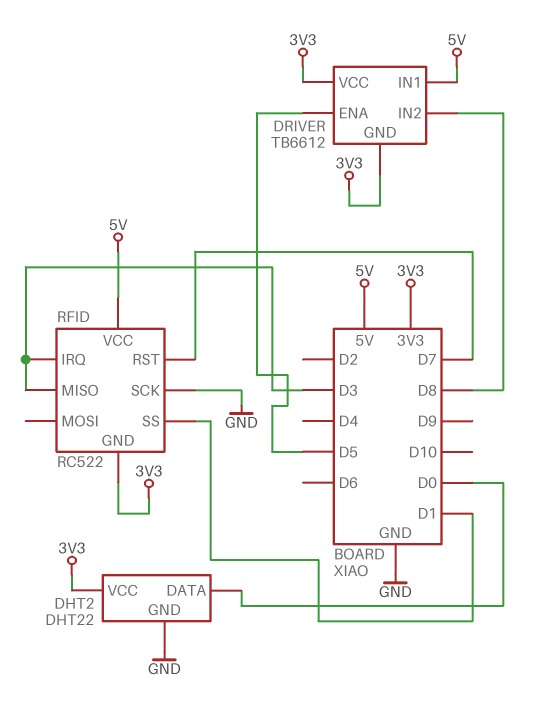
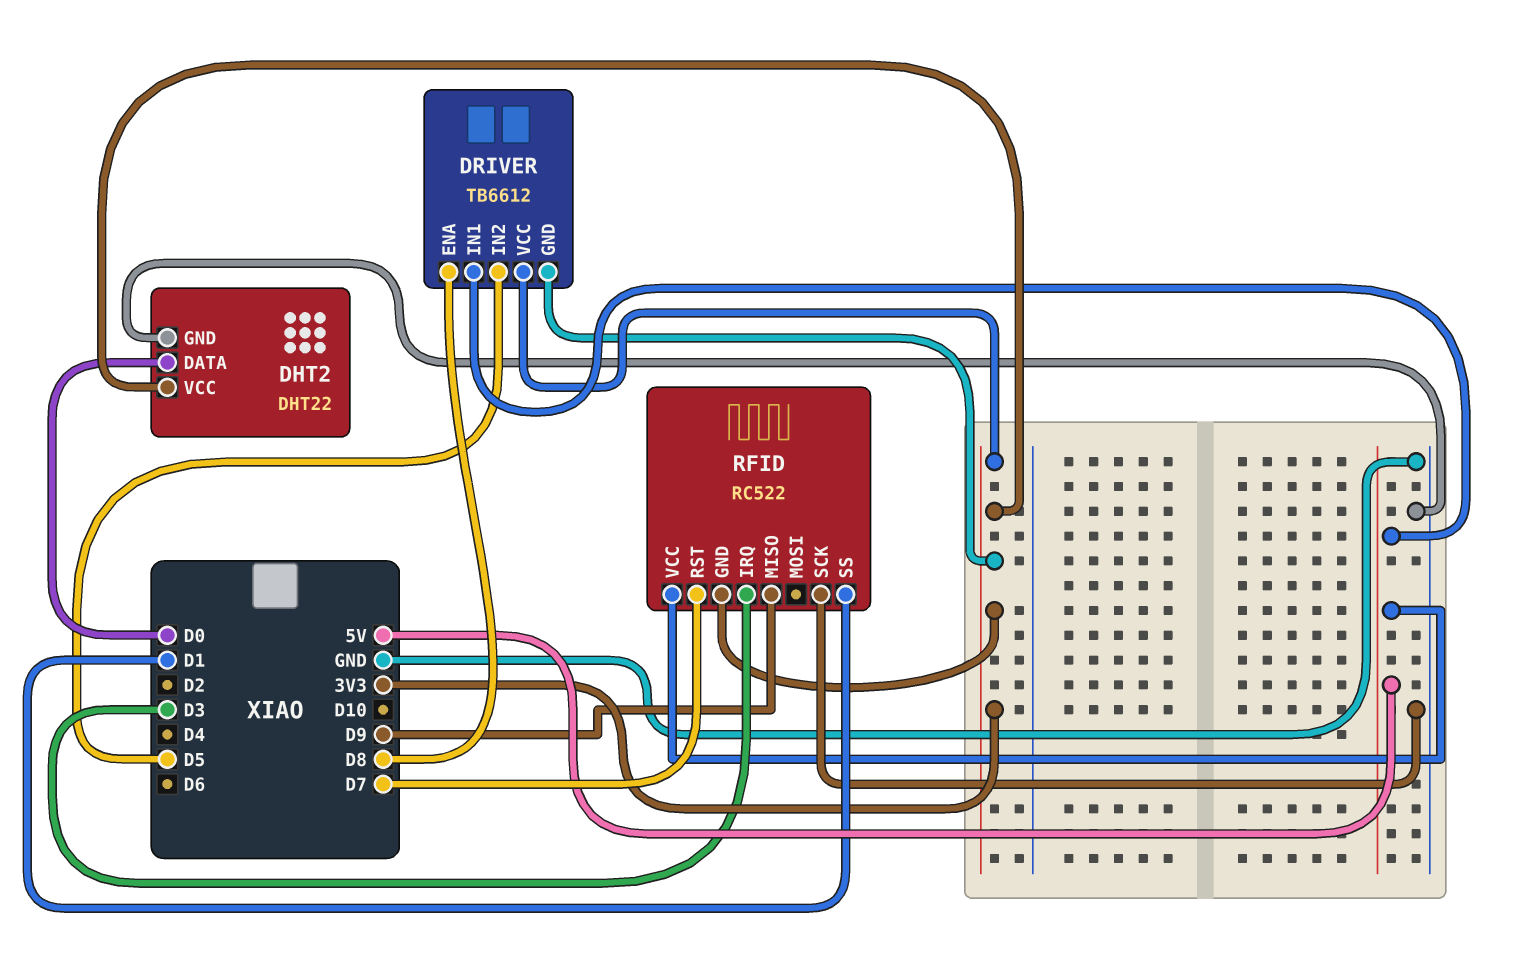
DRIVER pin ENA: D5 -> D8
DRIVER pin IN2: D8 -> D5
RFID pin MISO: D3 -> D9

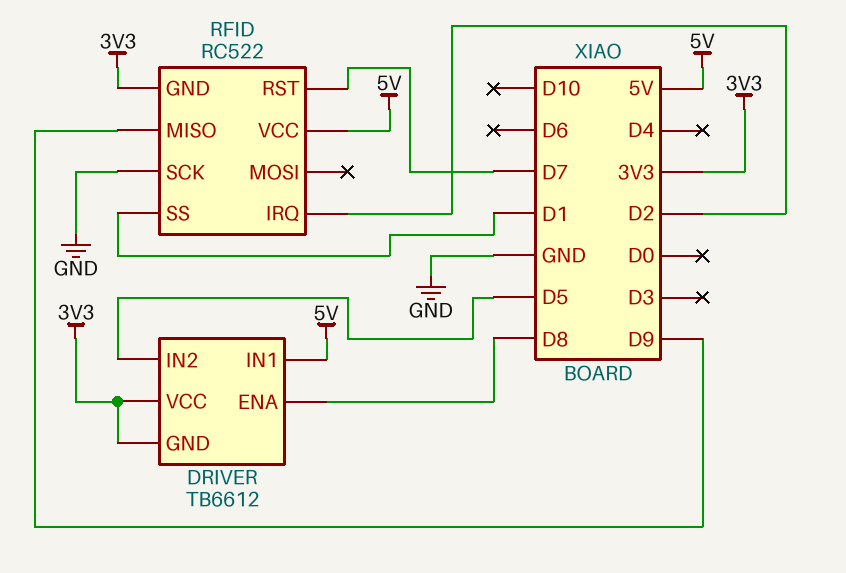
DHT2: DHT22 -> none
DHT2 pin DATA: D0 -> none
DHT2 pin GND: GND -> none
DHT2 pin VCC: 3V3 -> none
RFID pin IRQ: D3 -> D2

